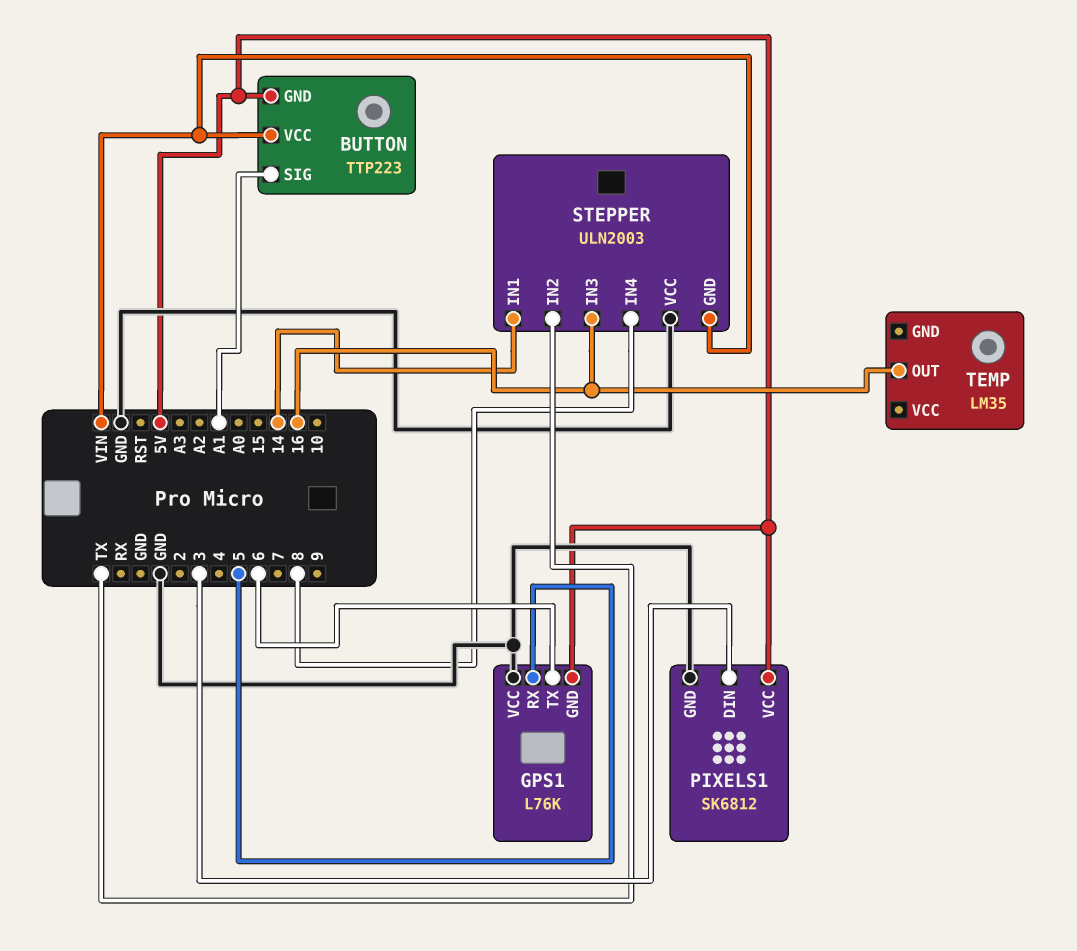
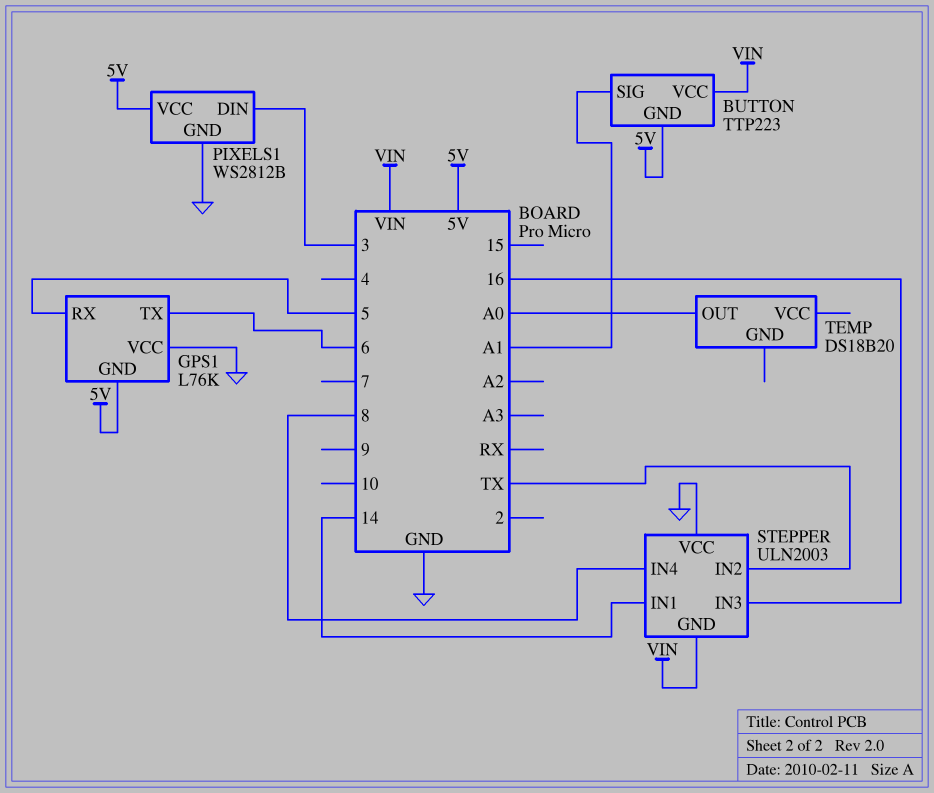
PIXELS1: SK6812 -> WS2812B
TEMP: LM35 -> DS18B20
TEMP pin OUT: 16 -> A0

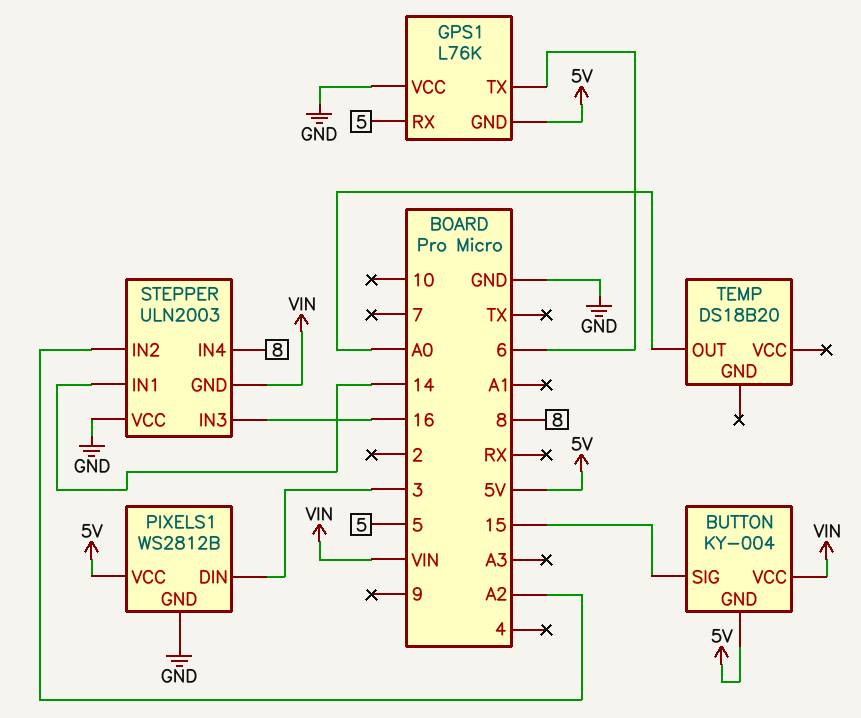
BUTTON: TTP223 -> KY-004
BUTTON pin SIG: A1 -> 15
STEPPER pin IN2: TX -> A2

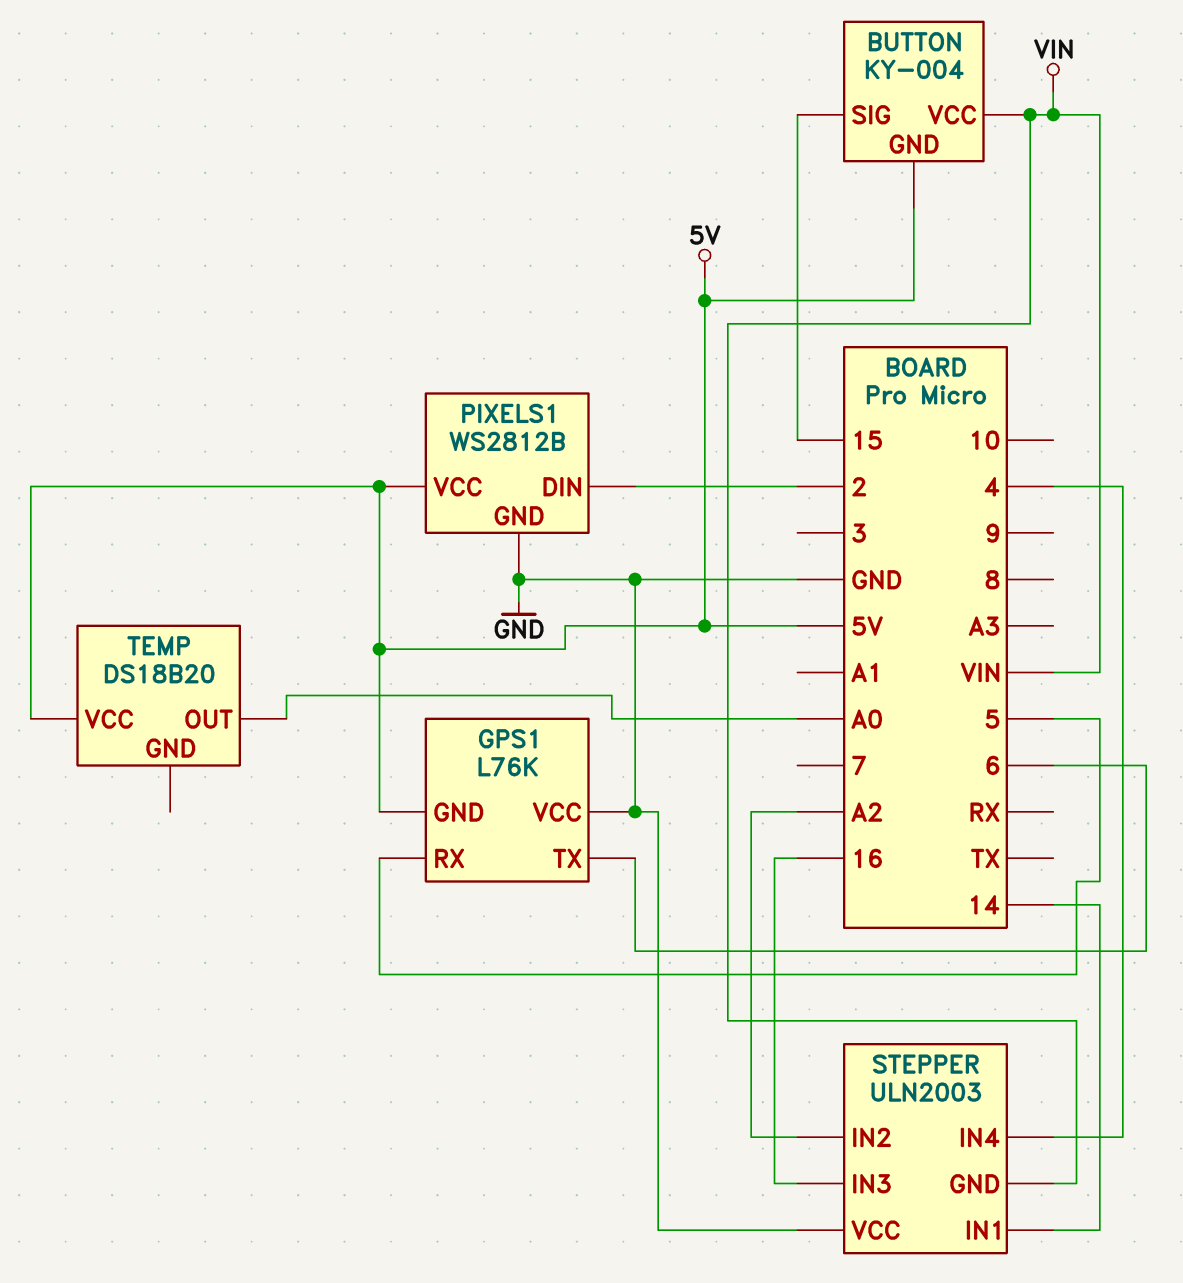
PIXELS1 pin DIN: 3 -> 2
STEPPER pin IN4: 8 -> 4
TEMP pin VCC: none -> 5V

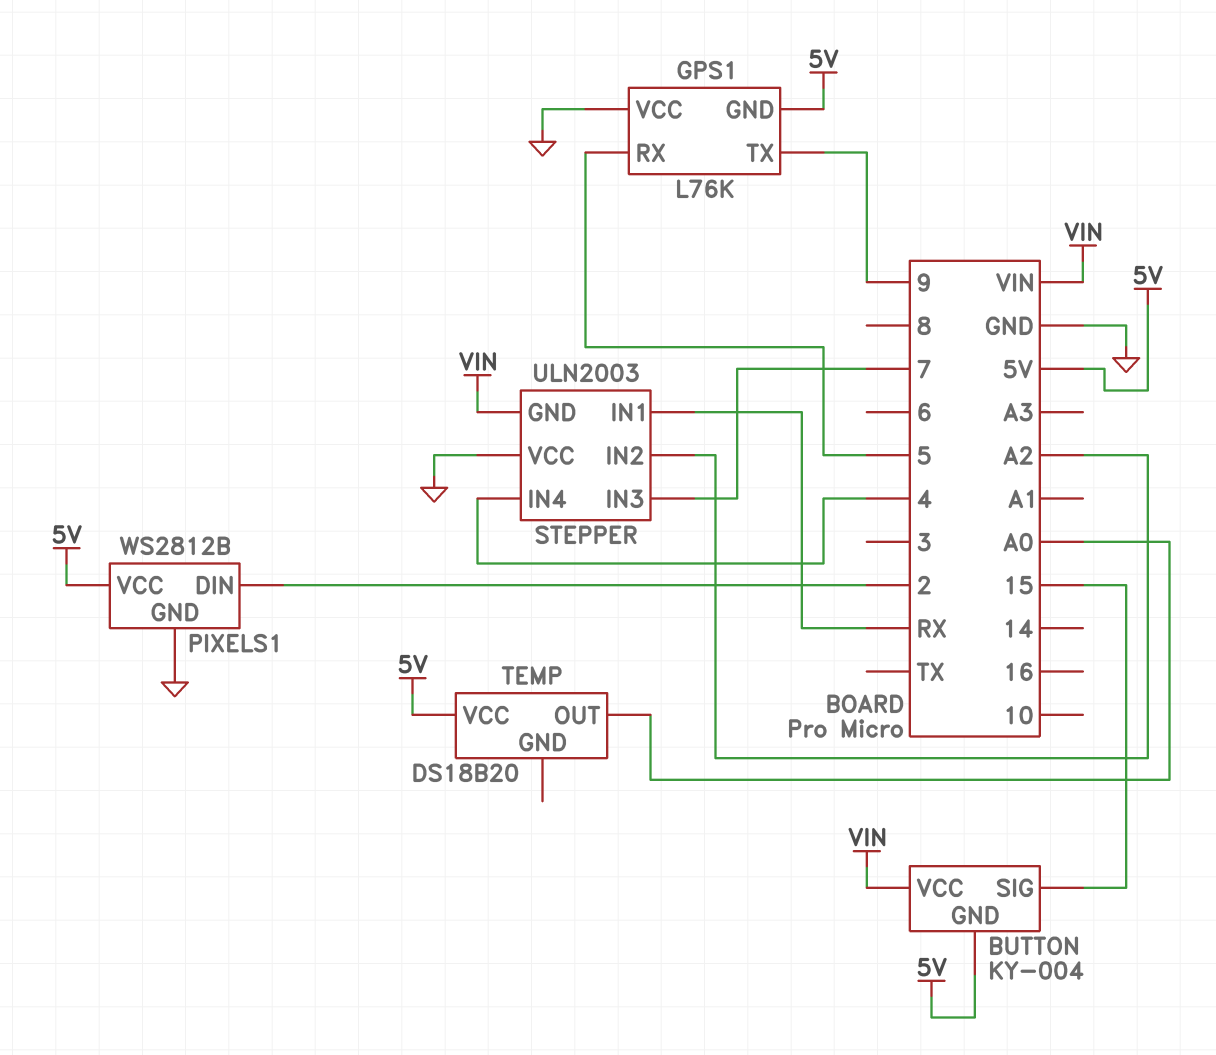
GPS1 pin TX: 6 -> 9
STEPPER pin IN1: 14 -> RX
STEPPER pin IN3: 16 -> 7

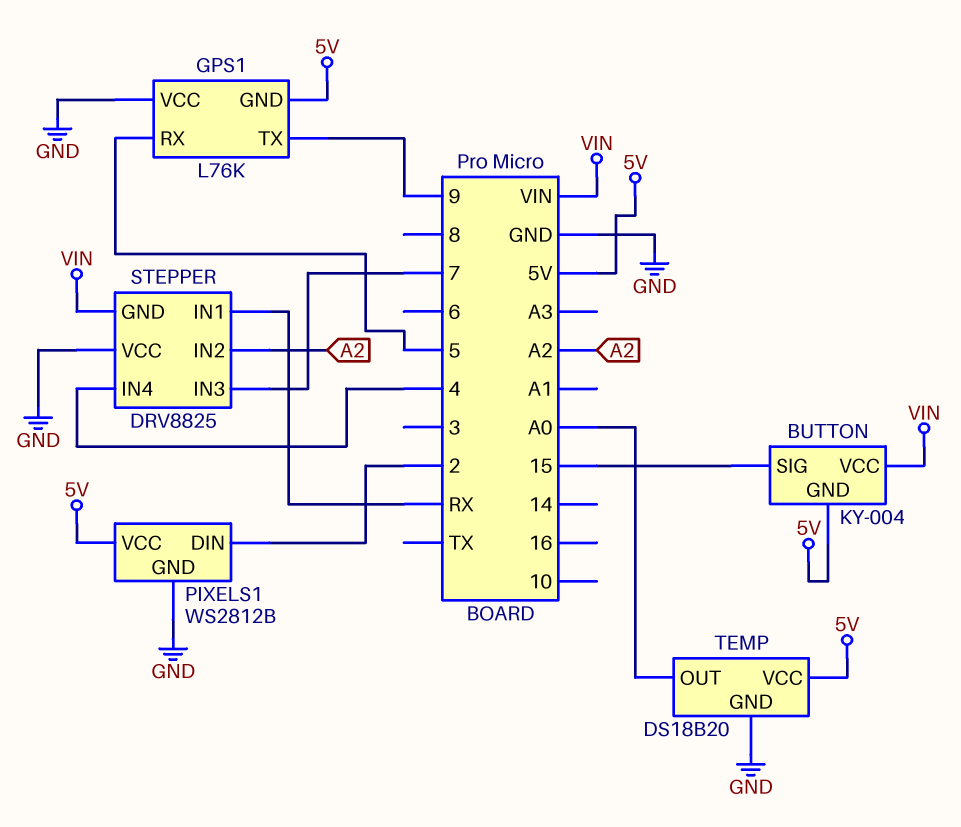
STEPPER: ULN2003 -> DRV8825
TEMP pin GND: none -> GND

